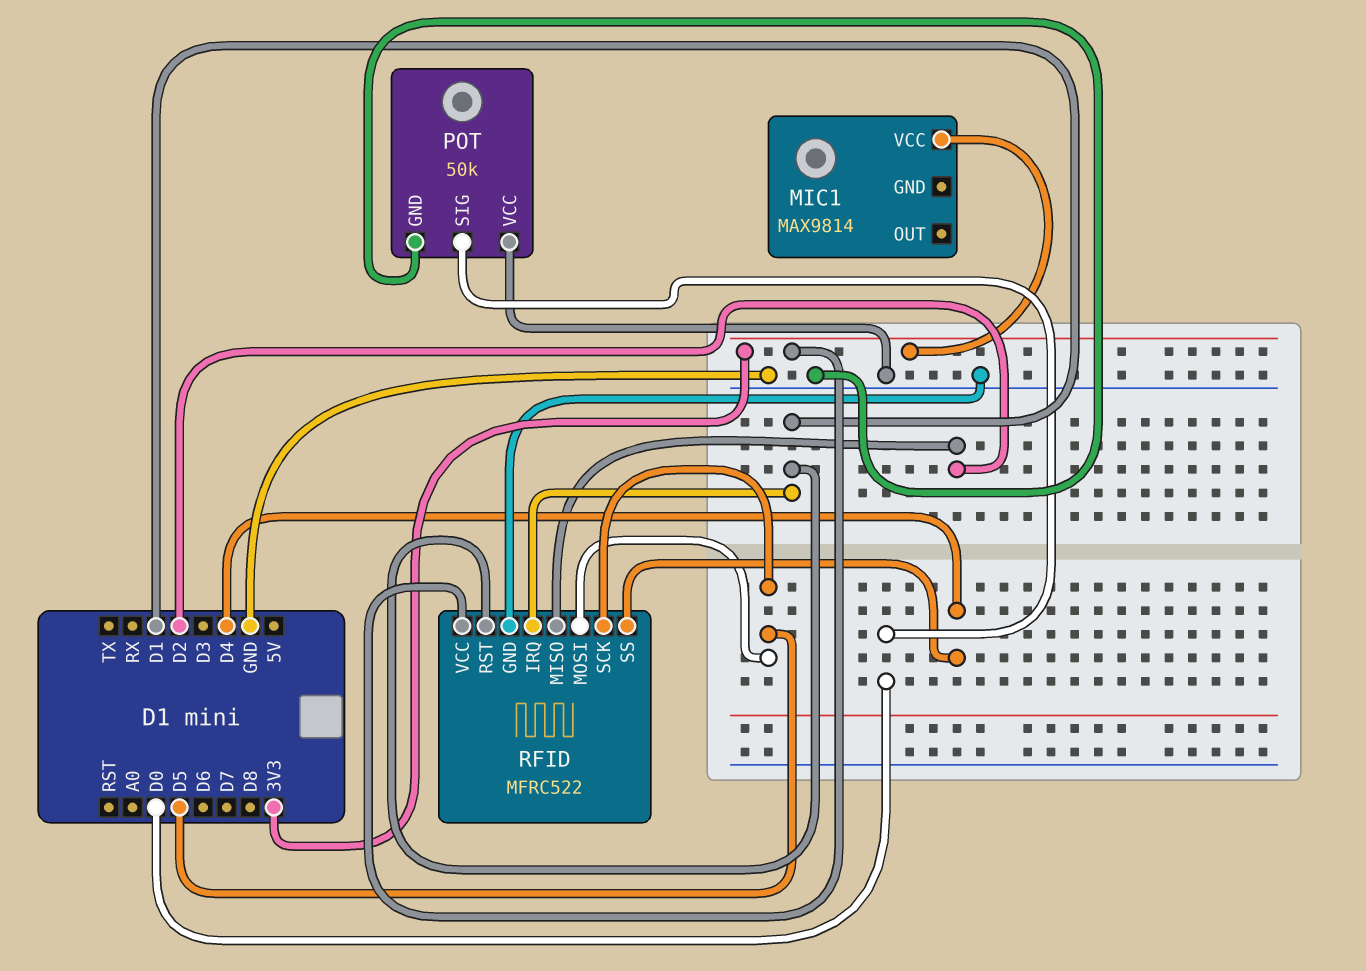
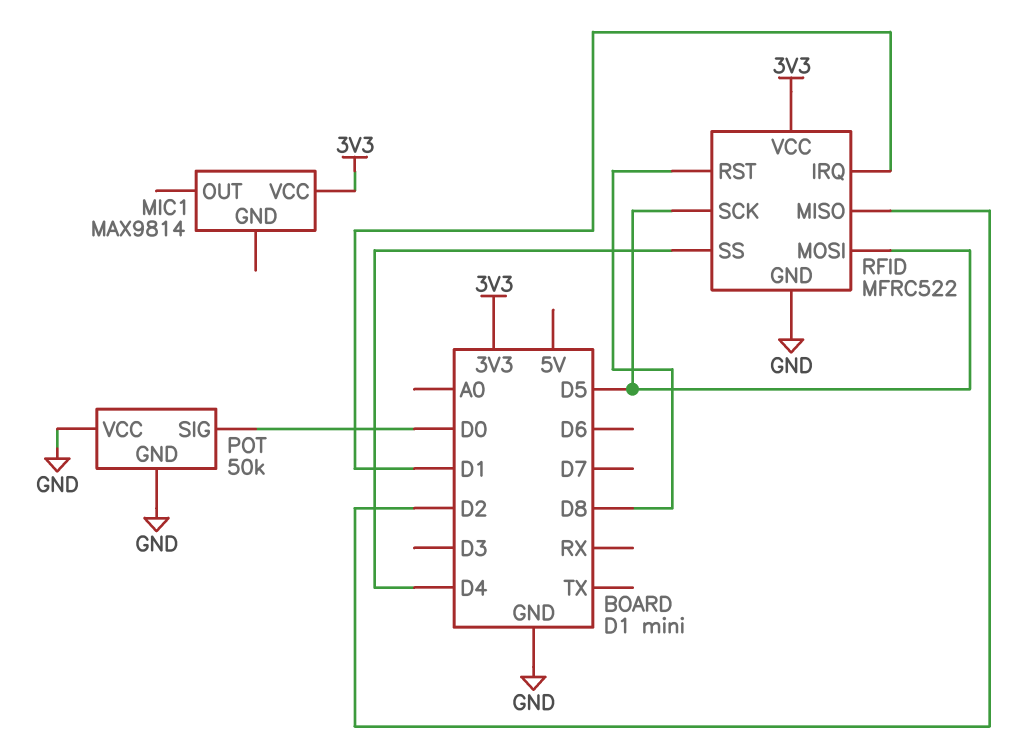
RFID pin RST: D1 -> D8

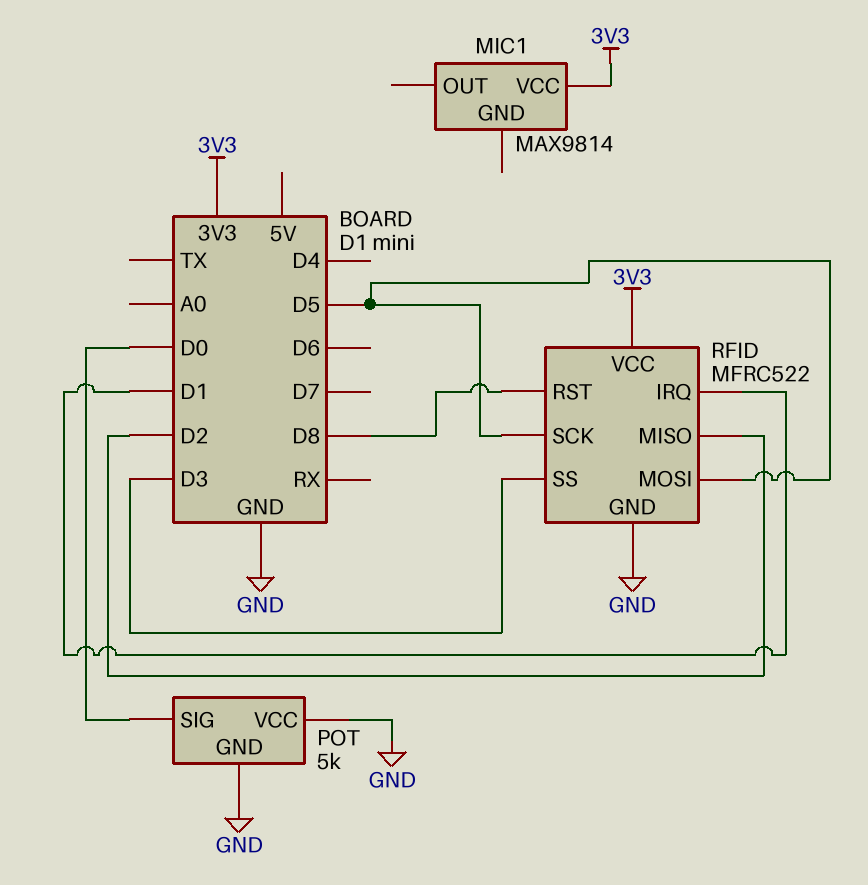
POT: 50k -> 5k
RFID pin SS: D4 -> D3

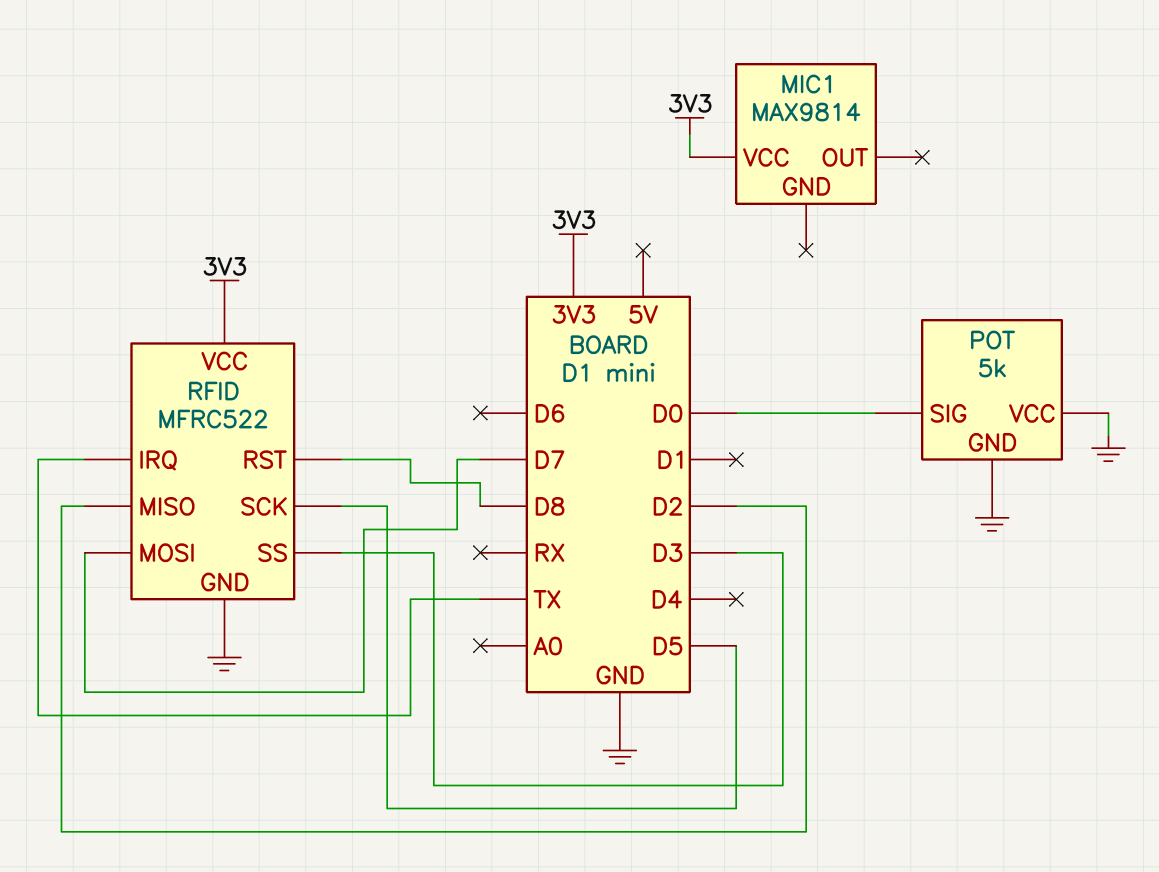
RFID pin IRQ: D1 -> TX
RFID pin MOSI: D5 -> D7

